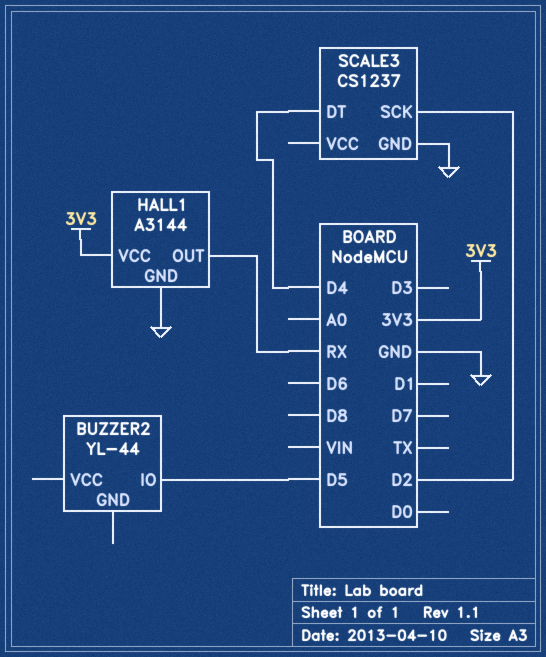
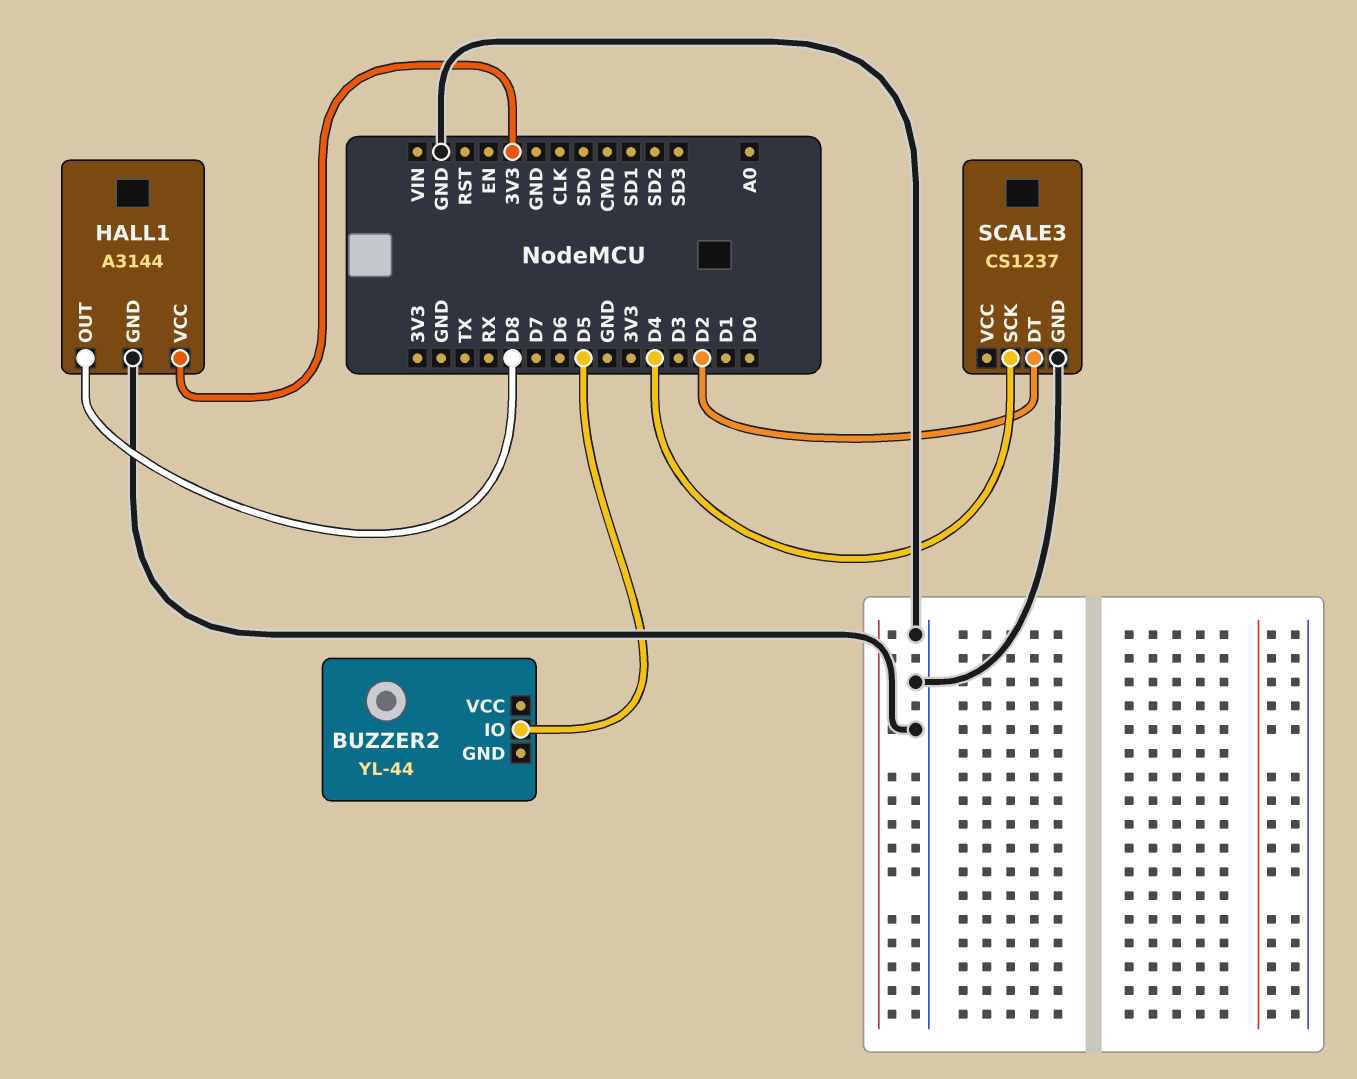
HALL1 pin OUT: RX -> D8
SCALE3 pin DT: D4 -> D2
SCALE3 pin SCK: D2 -> D4

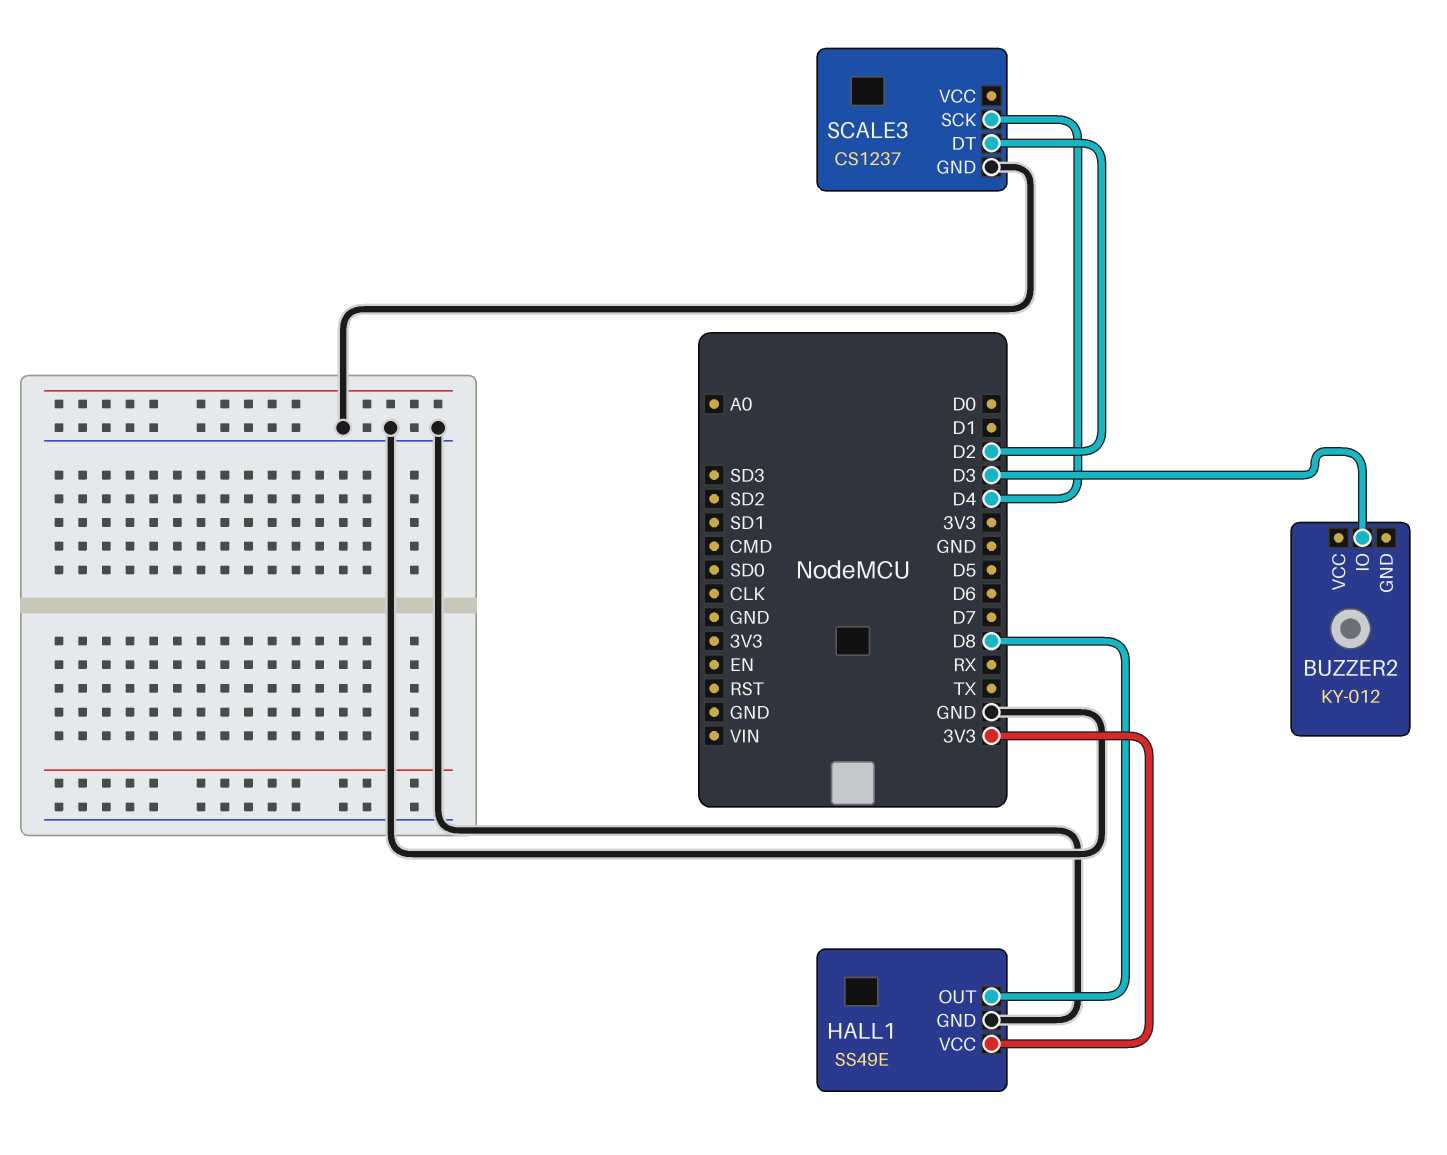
BUZZER2: YL-44 -> KY-012
BUZZER2 pin IO: D5 -> D3
HALL1: A3144 -> SS49E

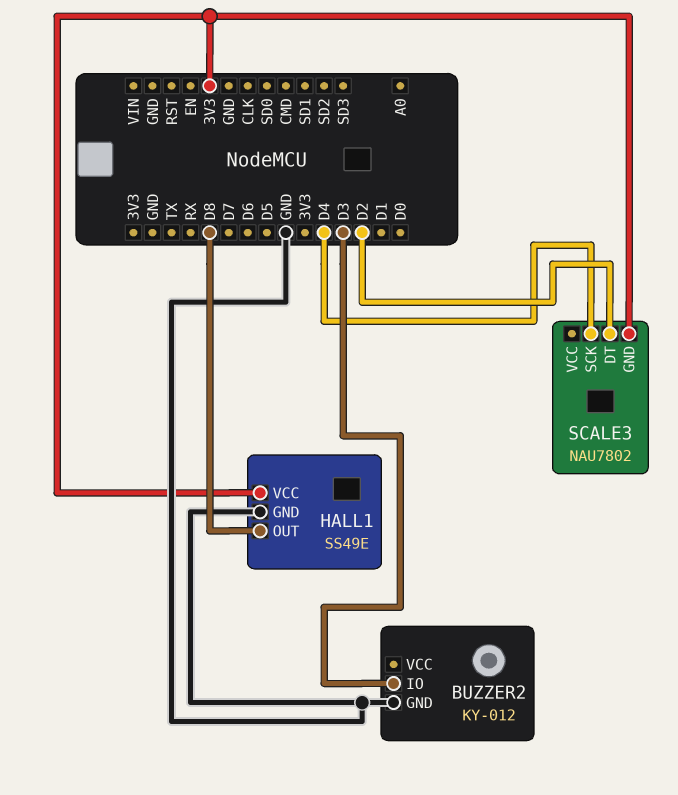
BUZZER2 pin GND: none -> GND
SCALE3: CS1237 -> NAU7802
SCALE3 pin GND: GND -> 3V3

